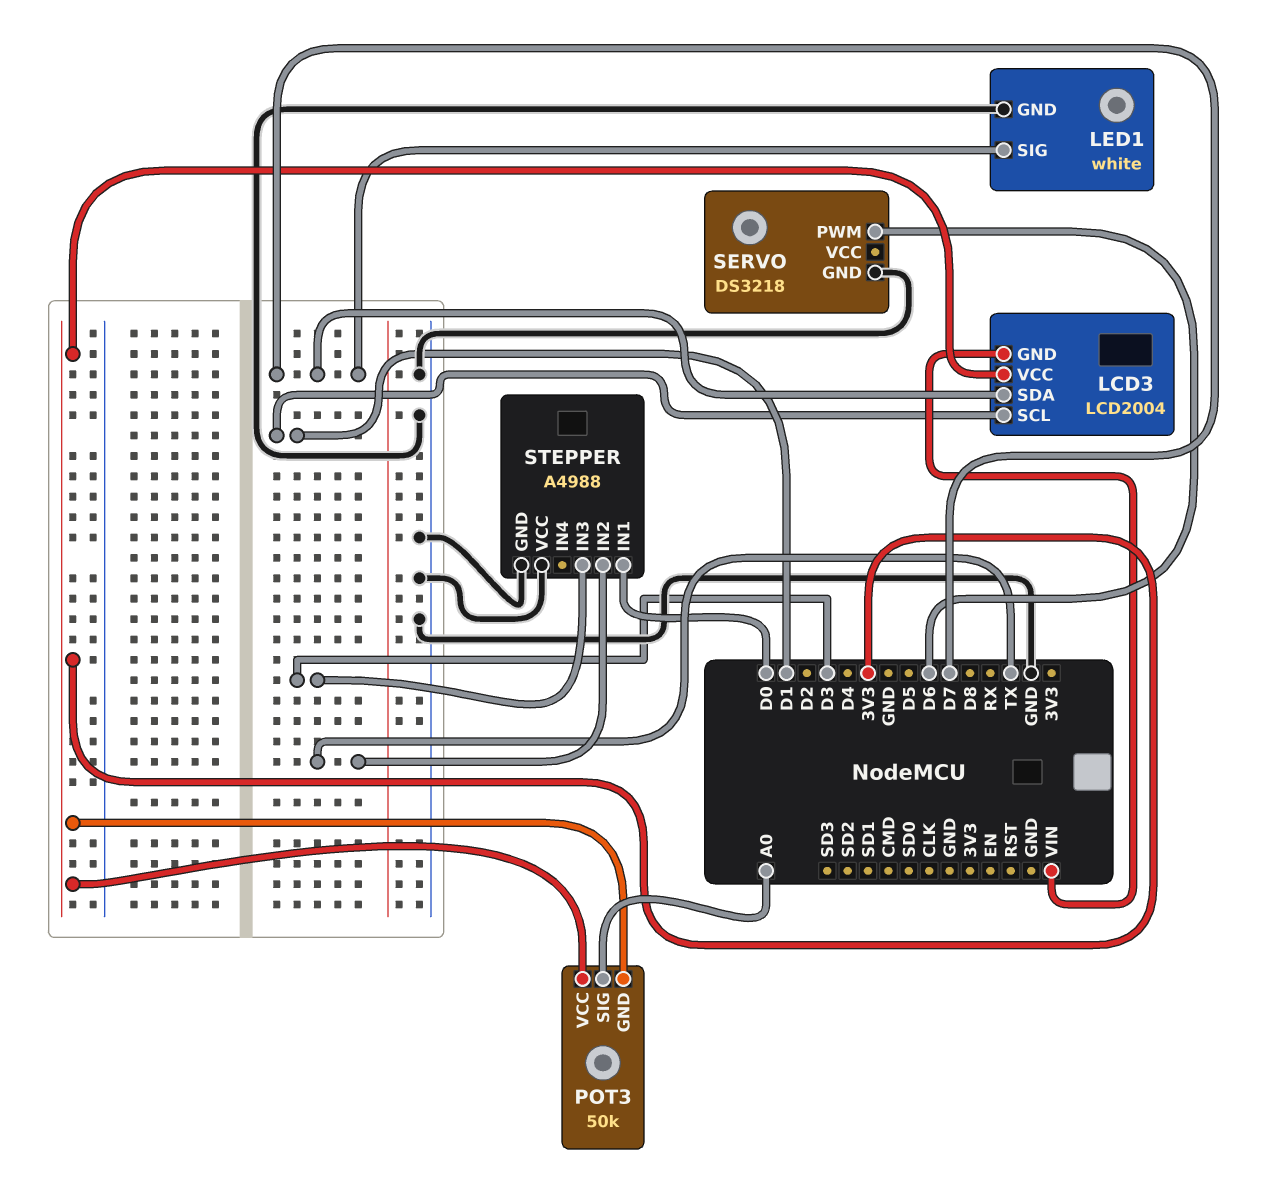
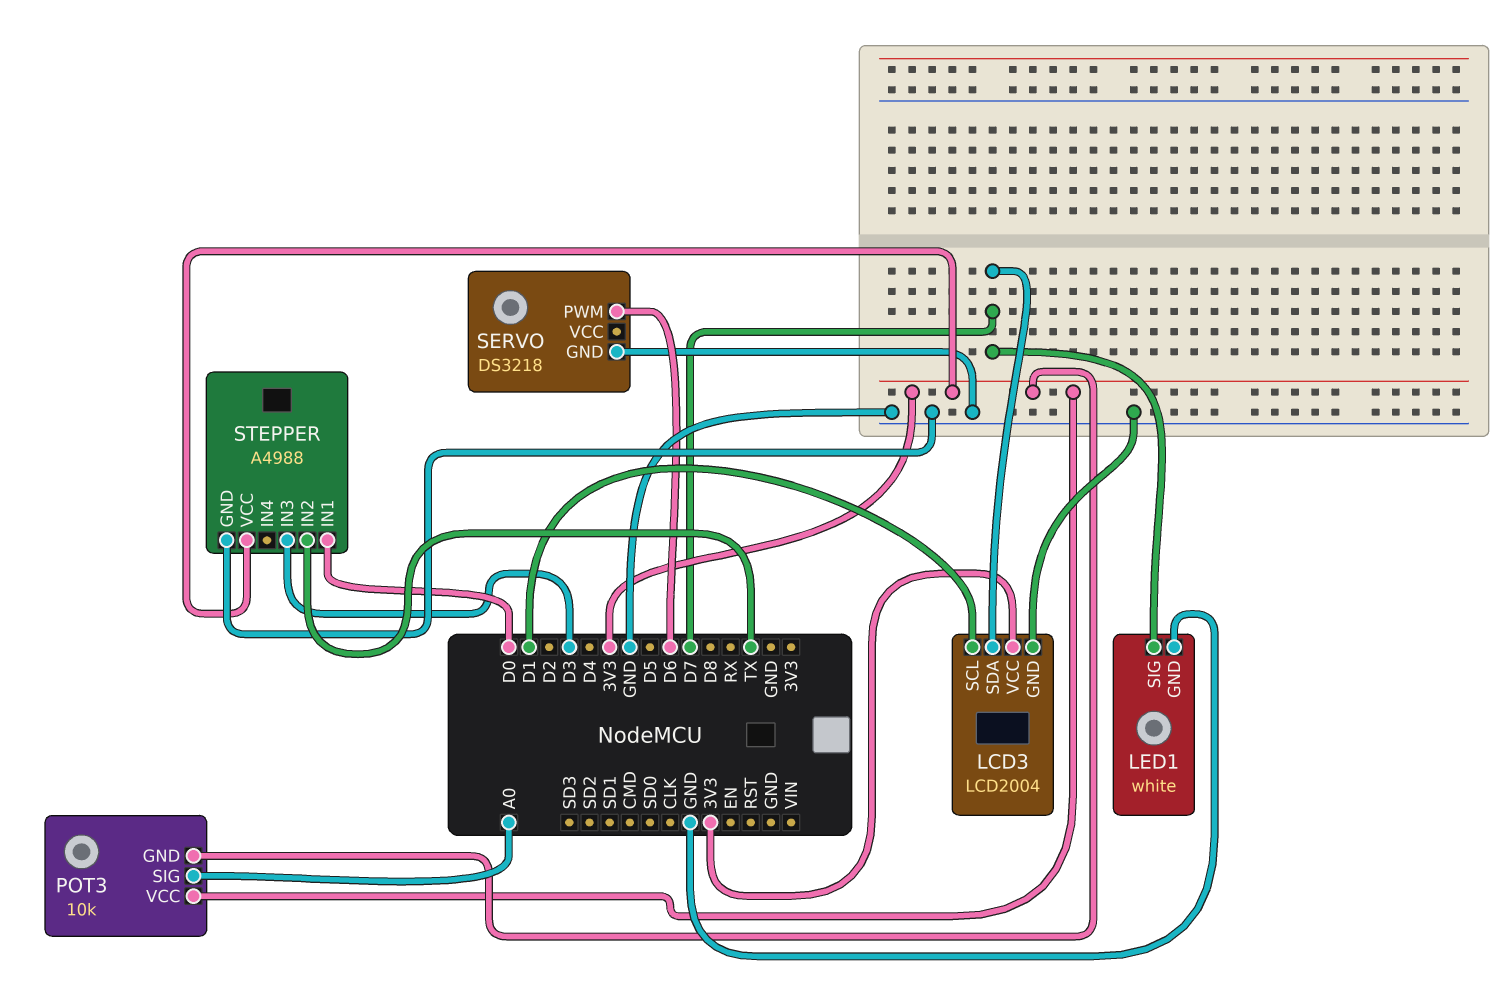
LCD3 pin GND: VIN -> GND
POT3: 50k -> 10k
STEPPER pin VCC: GND -> 3V3

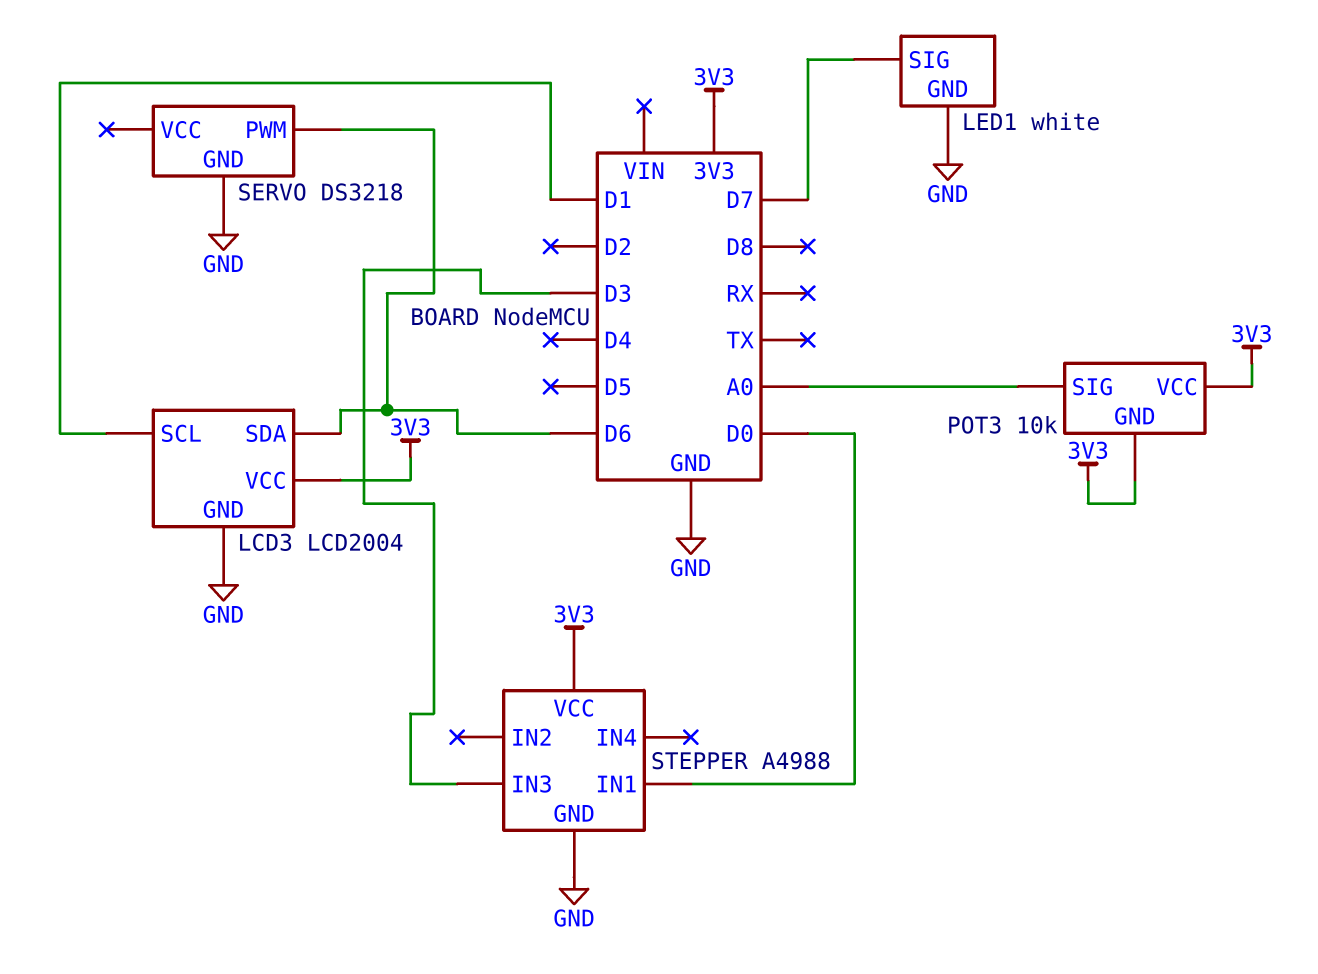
LCD3 pin SDA: D7 -> D6
STEPPER pin IN2: TX -> none

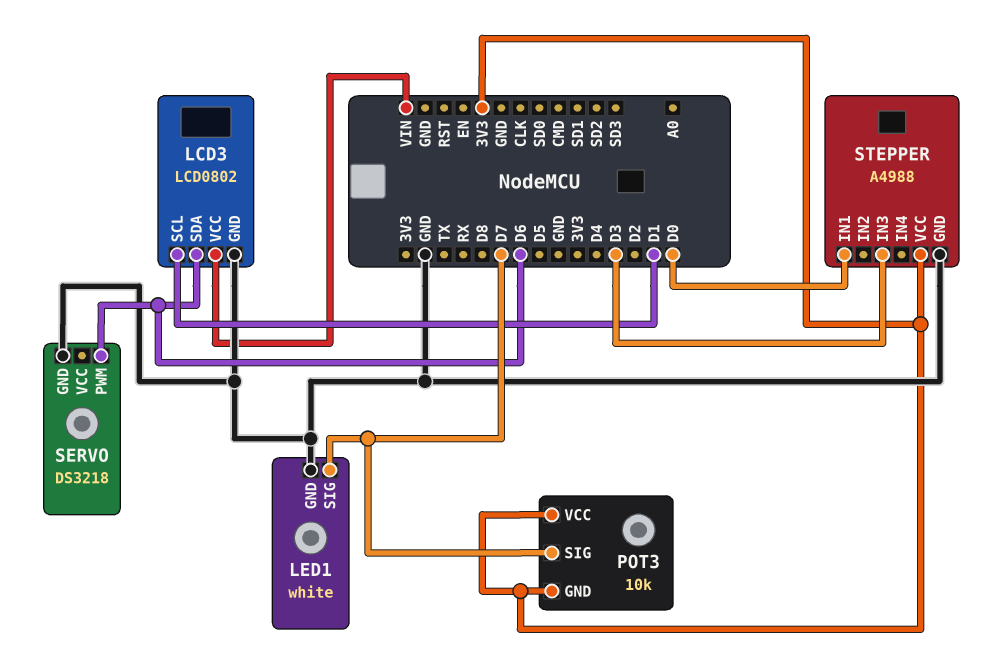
LCD3: LCD2004 -> LCD0802
LCD3 pin VCC: 3V3 -> VIN
POT3 pin SIG: A0 -> D7

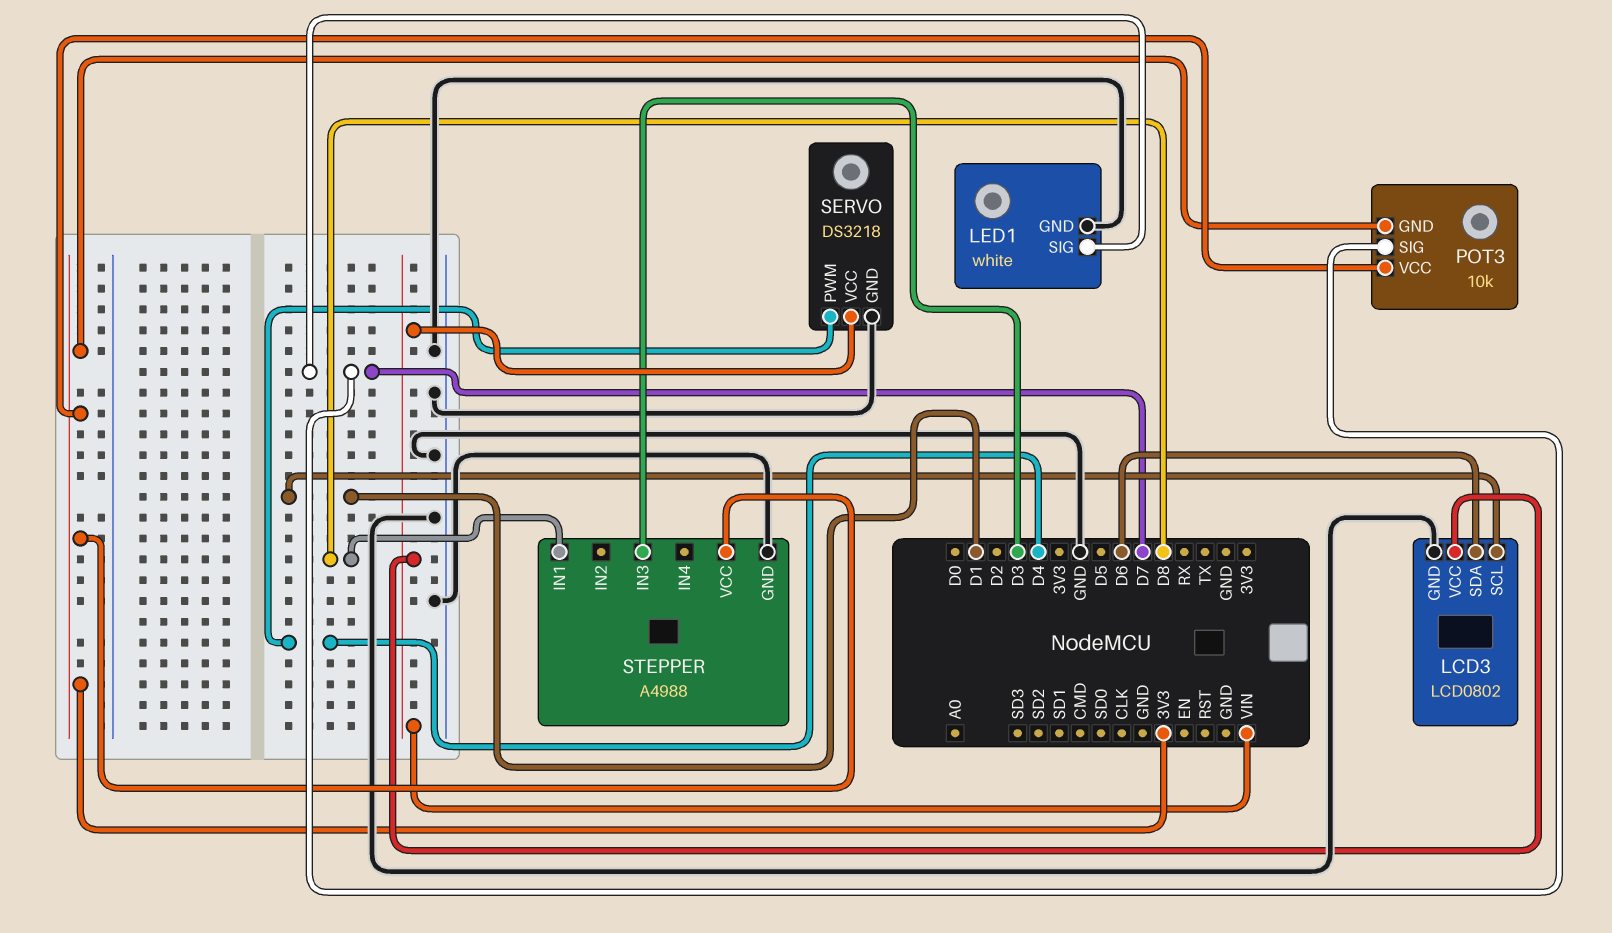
SERVO pin PWM: D6 -> D4
SERVO pin VCC: none -> VIN
STEPPER pin IN1: D0 -> D8

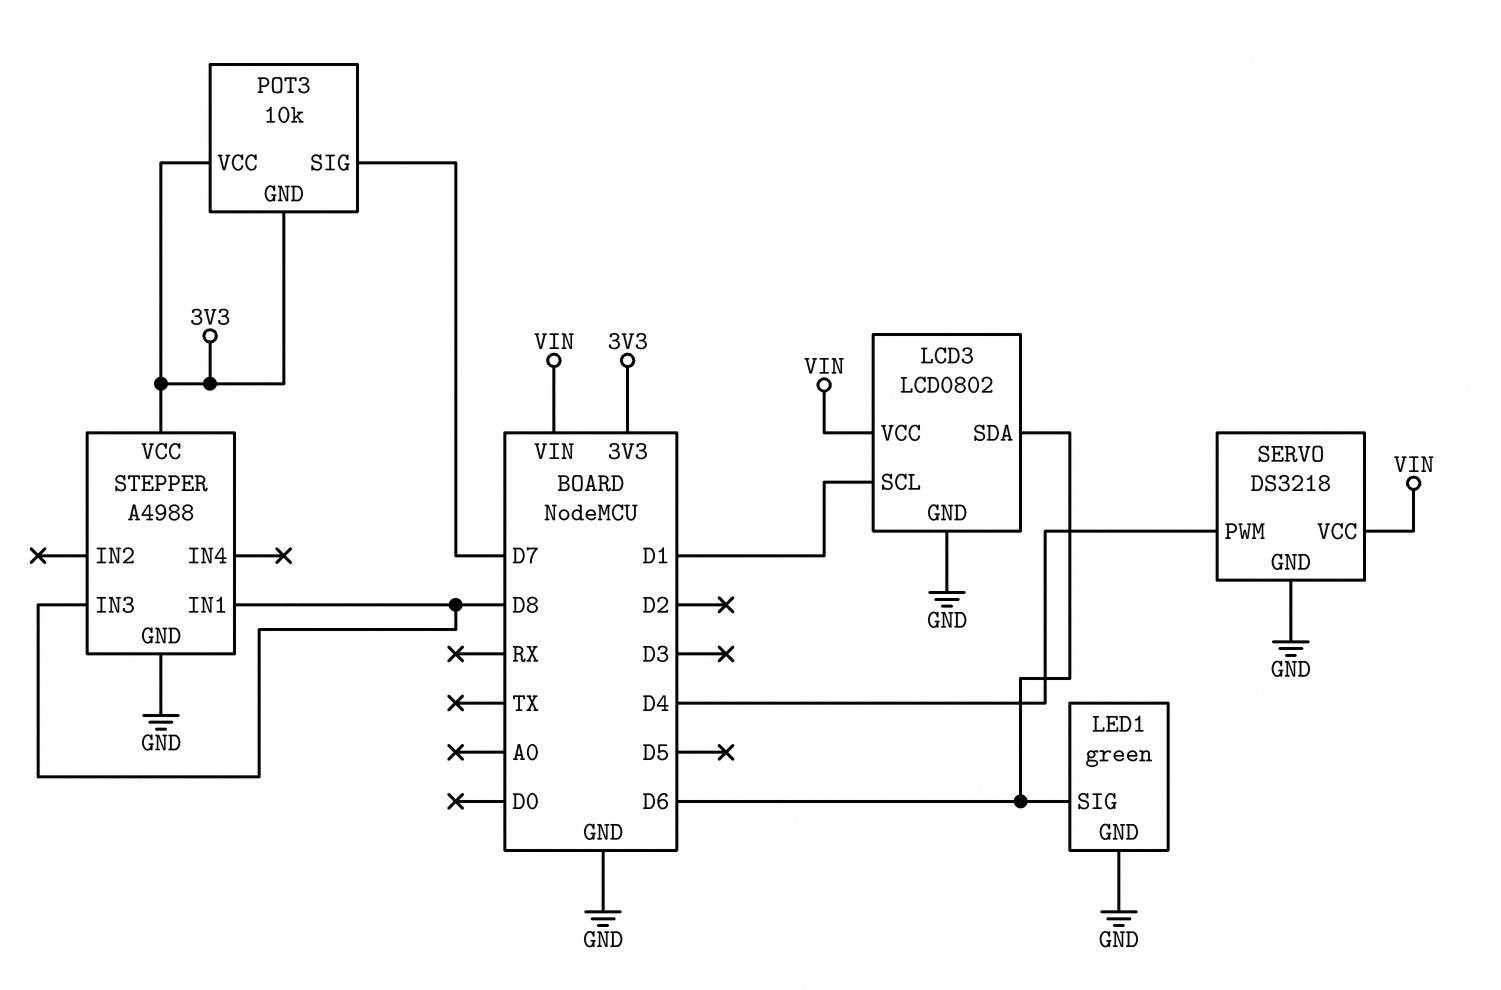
LED1: white -> green
LED1 pin SIG: D7 -> D6
STEPPER pin IN3: D3 -> D8

